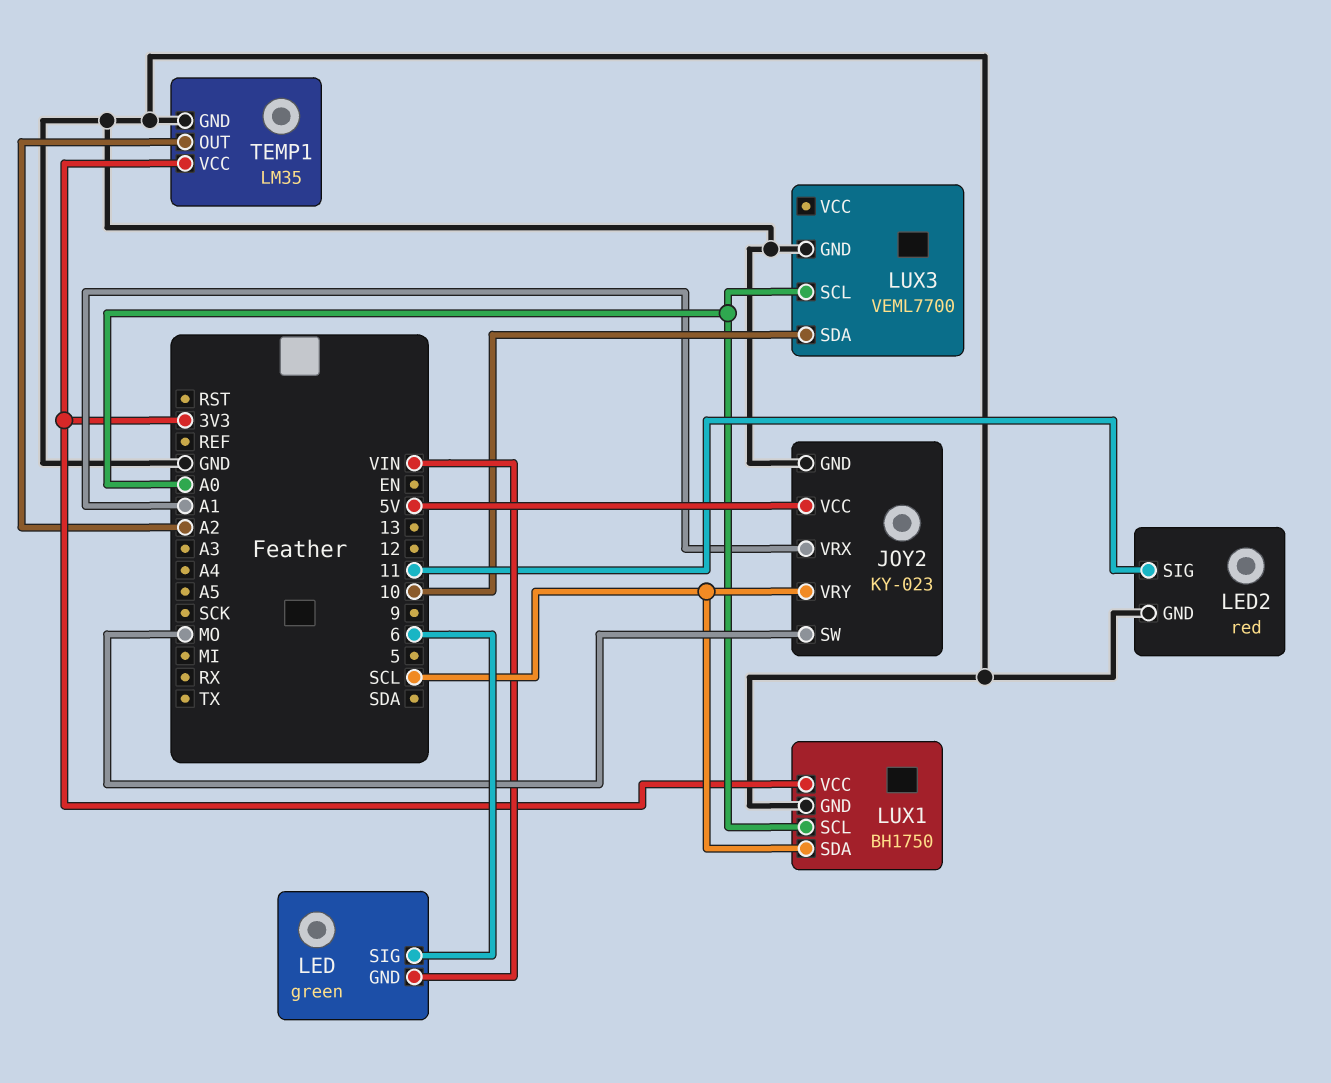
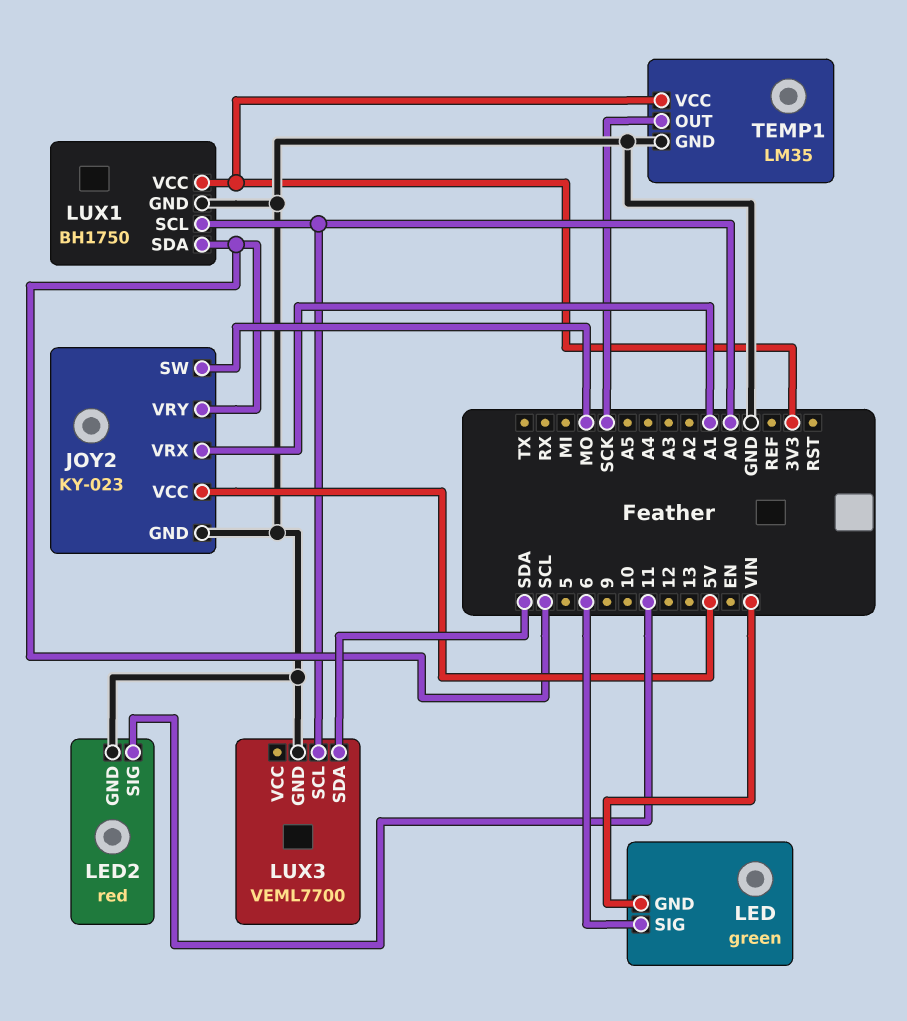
LUX3 pin SDA: 10 -> SDA
TEMP1 pin OUT: A2 -> SCK

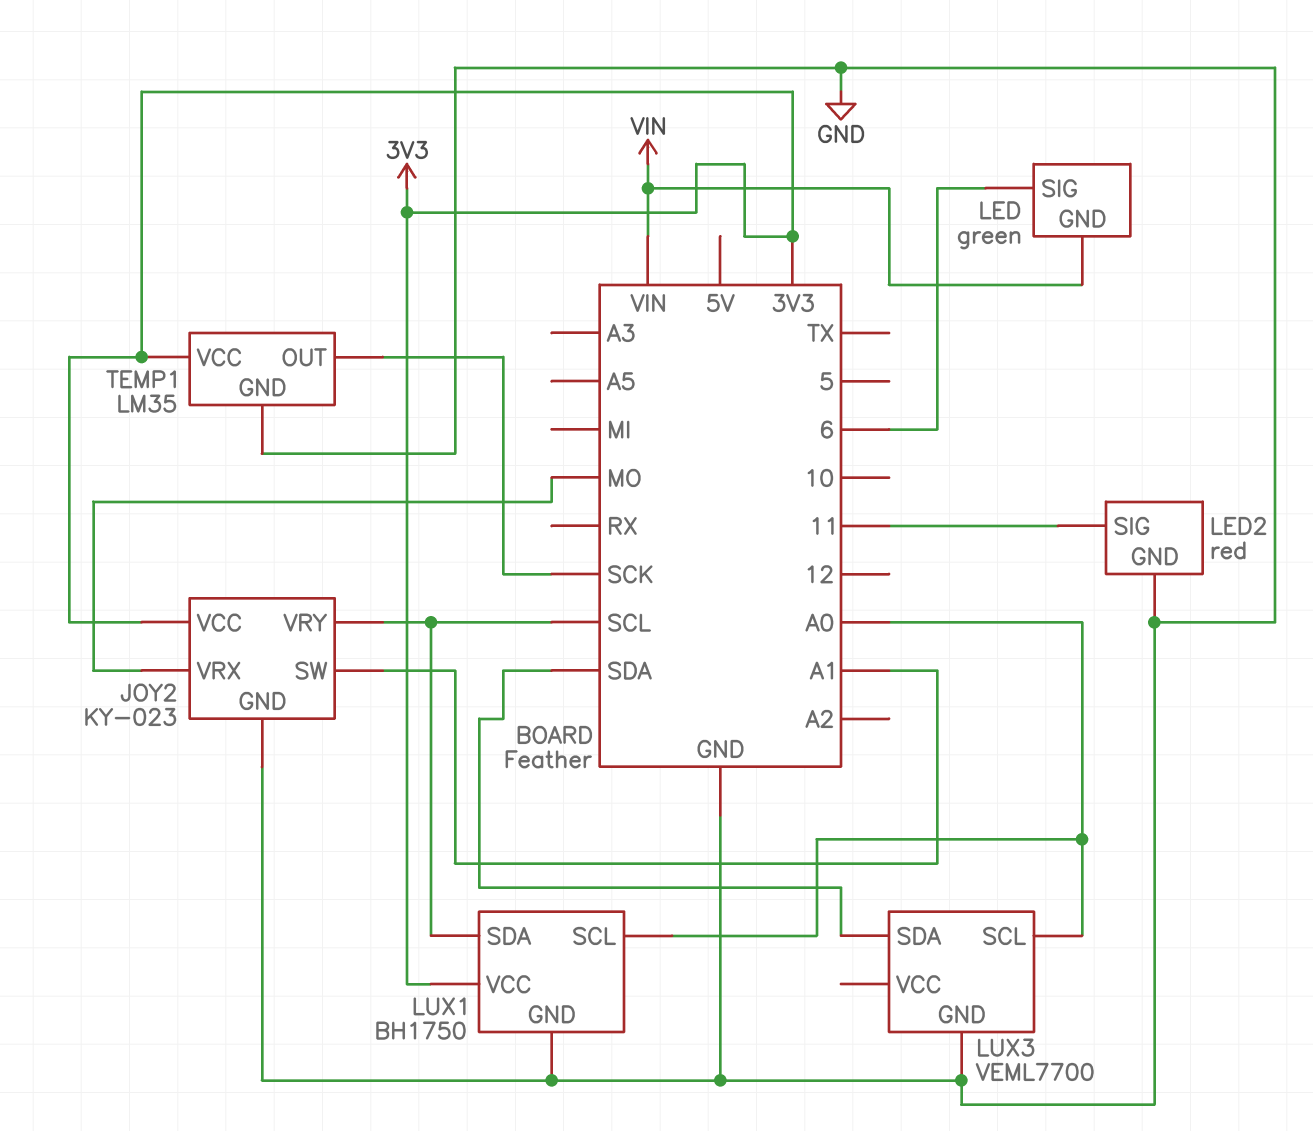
JOY2 pin SW: MO -> A1
JOY2 pin VCC: 5V -> 3V3
JOY2 pin VRX: A1 -> MO

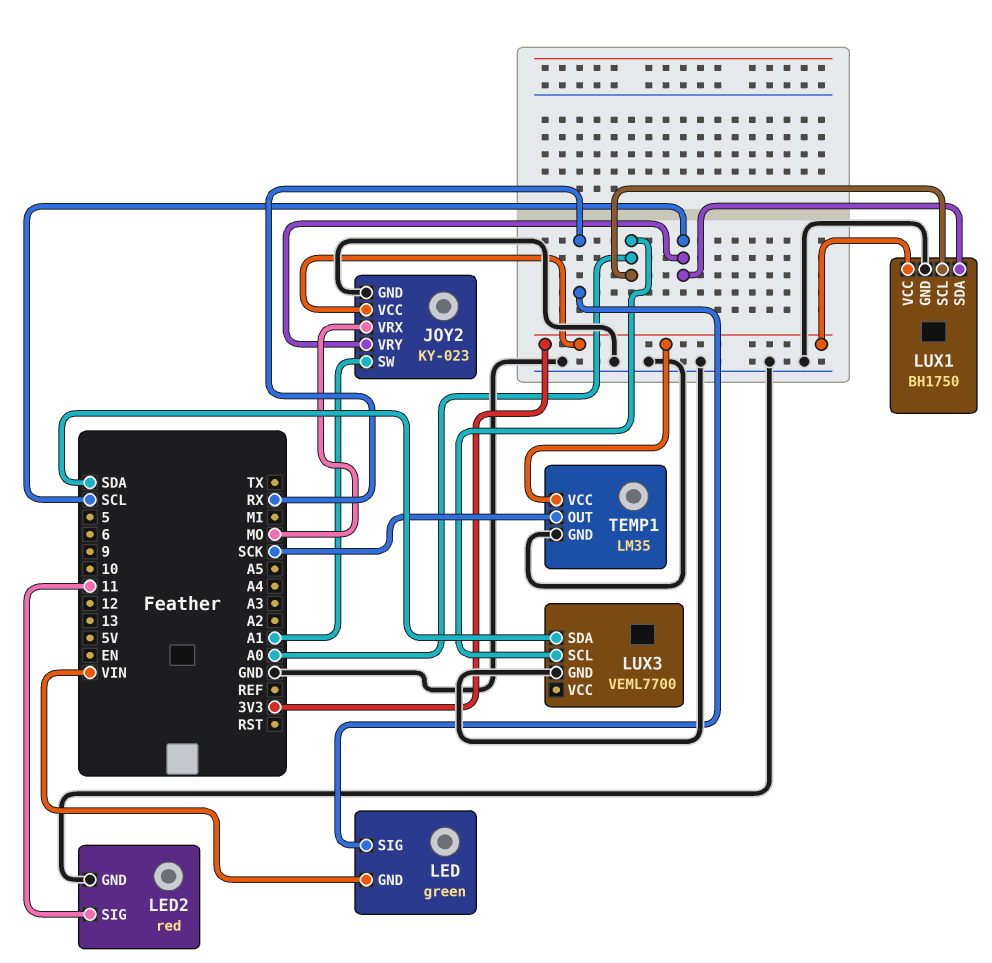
LED pin SIG: 6 -> RX

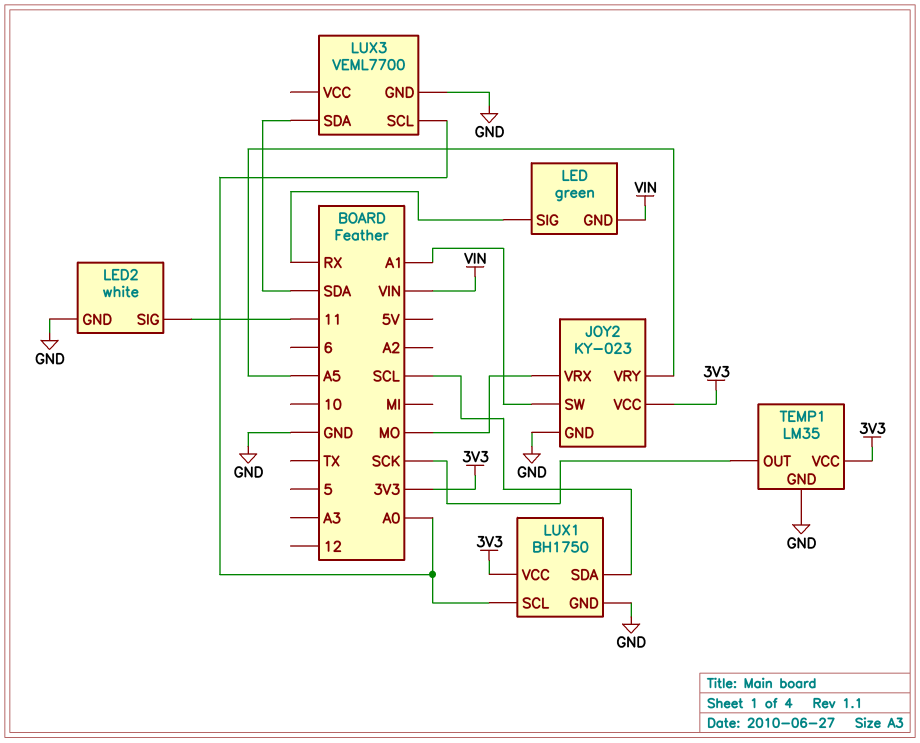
JOY2 pin VRY: SCL -> A5
LED2: red -> white

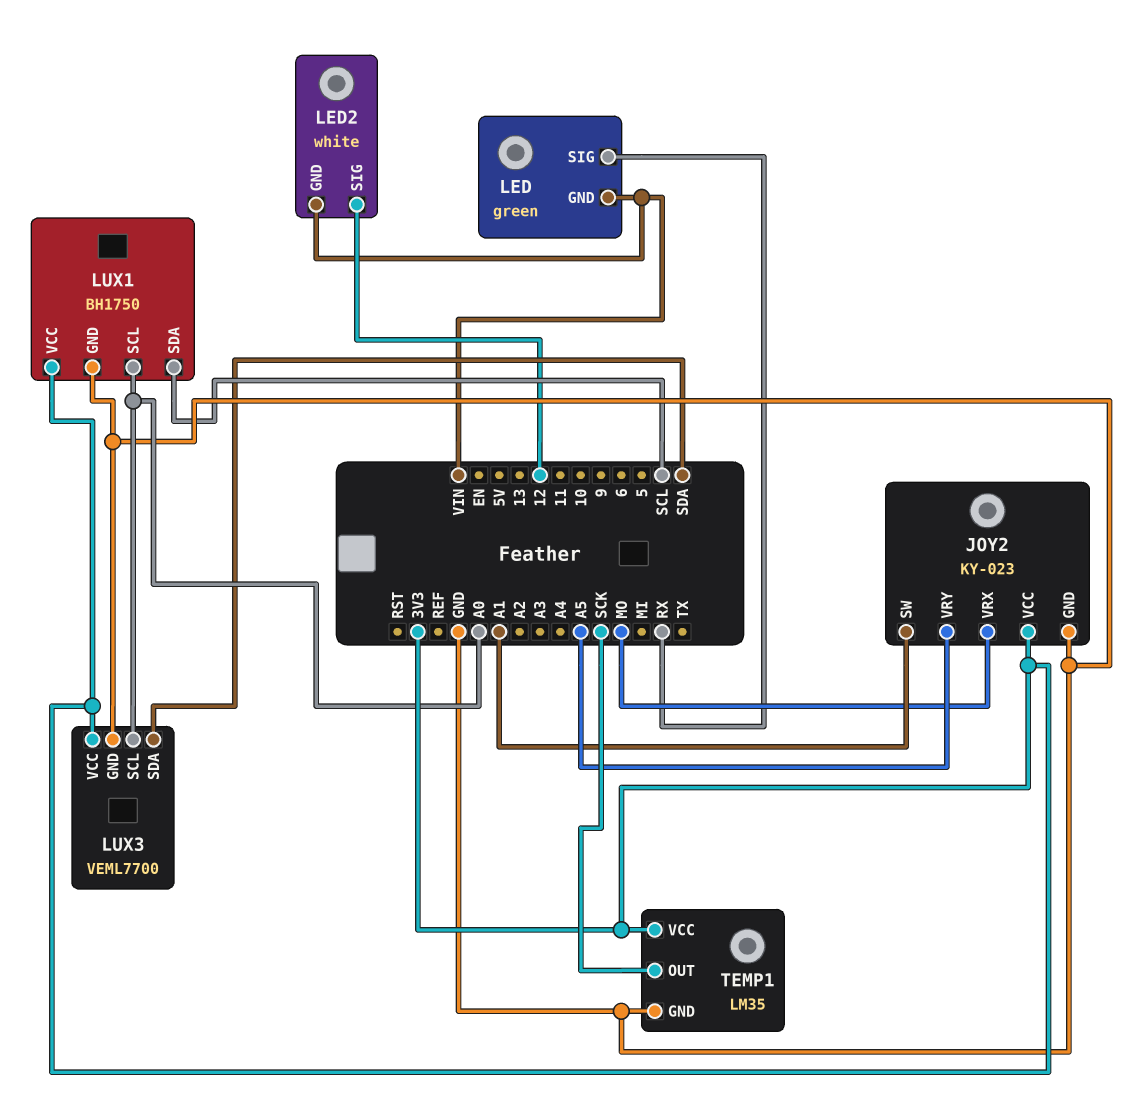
LED2 pin GND: GND -> VIN
LED2 pin SIG: 11 -> 12
LUX3 pin VCC: none -> 3V3

